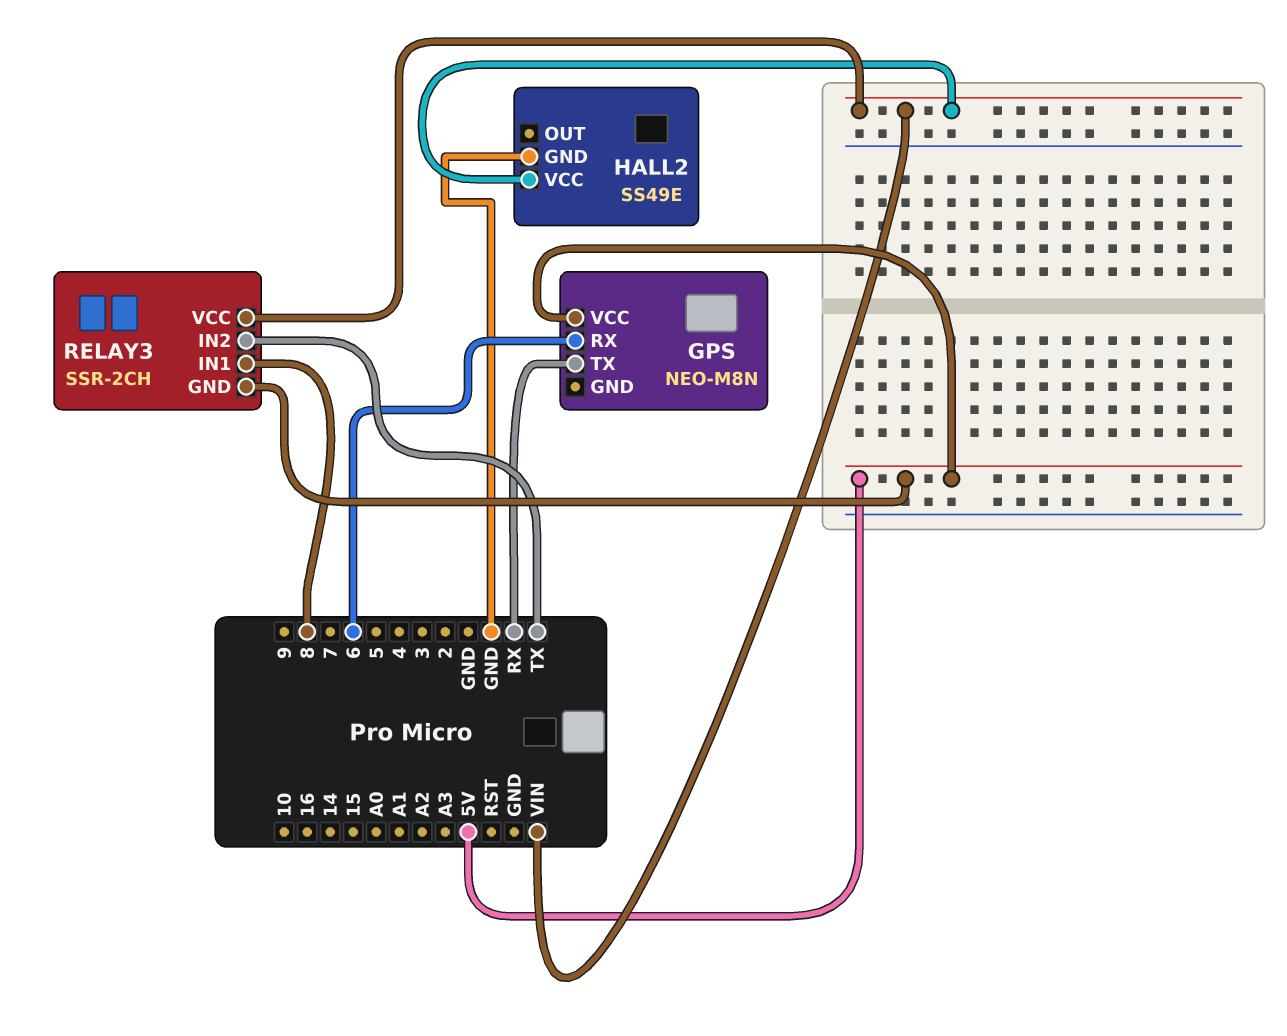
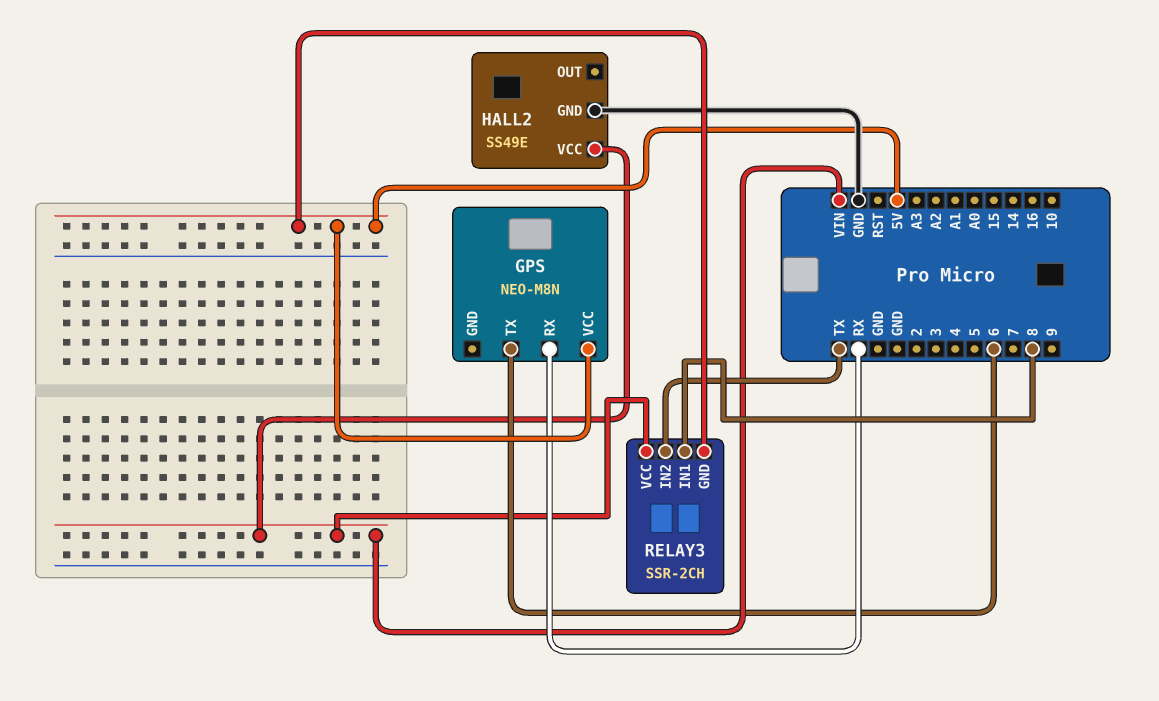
GPS pin RX: 6 -> RX
GPS pin TX: RX -> 6

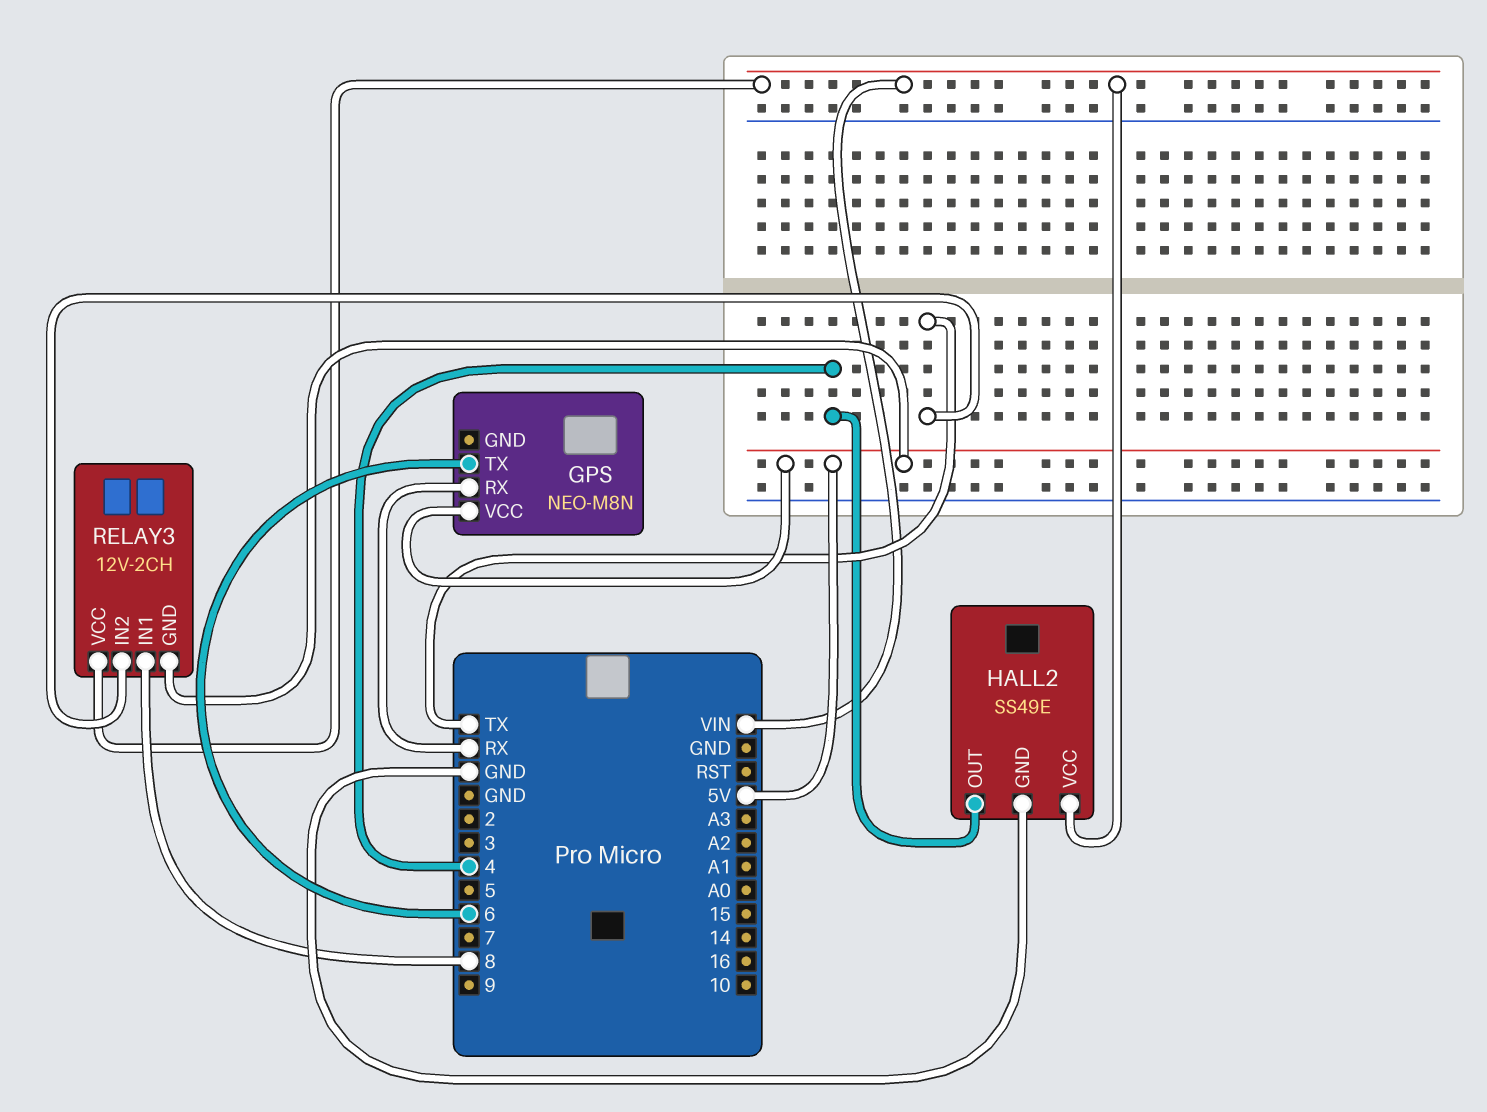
HALL2 pin OUT: none -> 4
RELAY3: SSR-2CH -> 12V-2CH

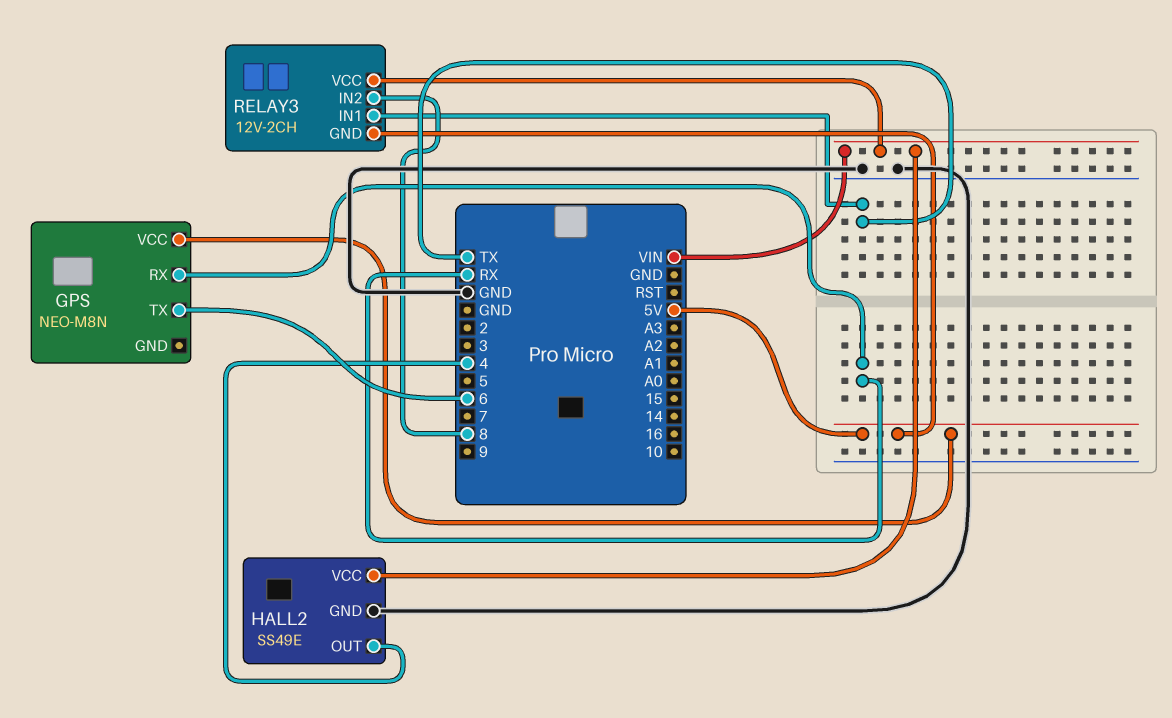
RELAY3 pin IN1: 8 -> TX
RELAY3 pin IN2: TX -> 8

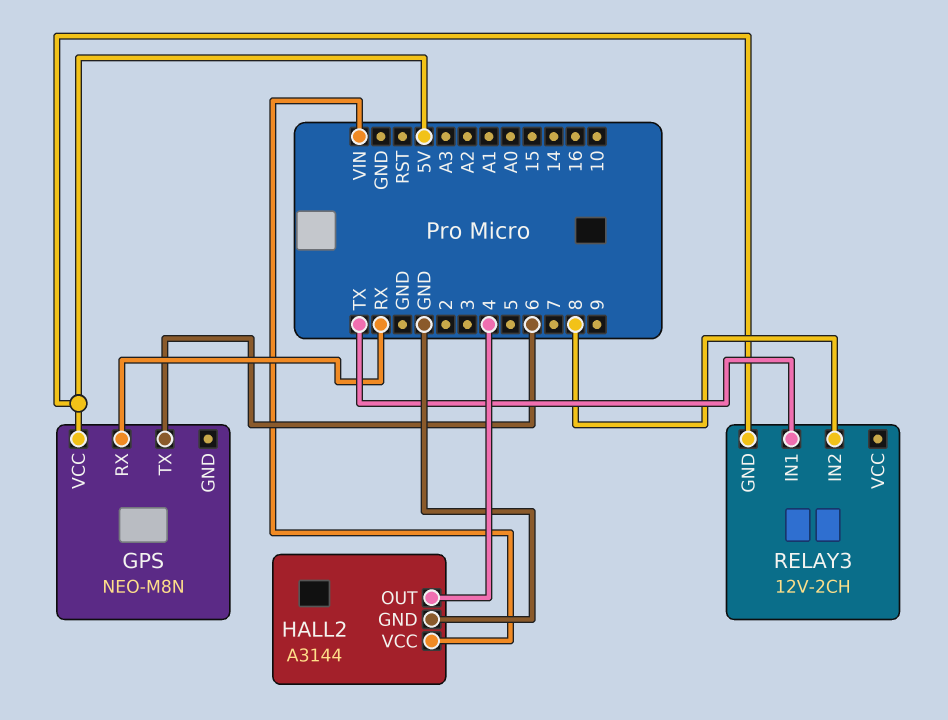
HALL2: SS49E -> A3144
RELAY3 pin VCC: VIN -> none

